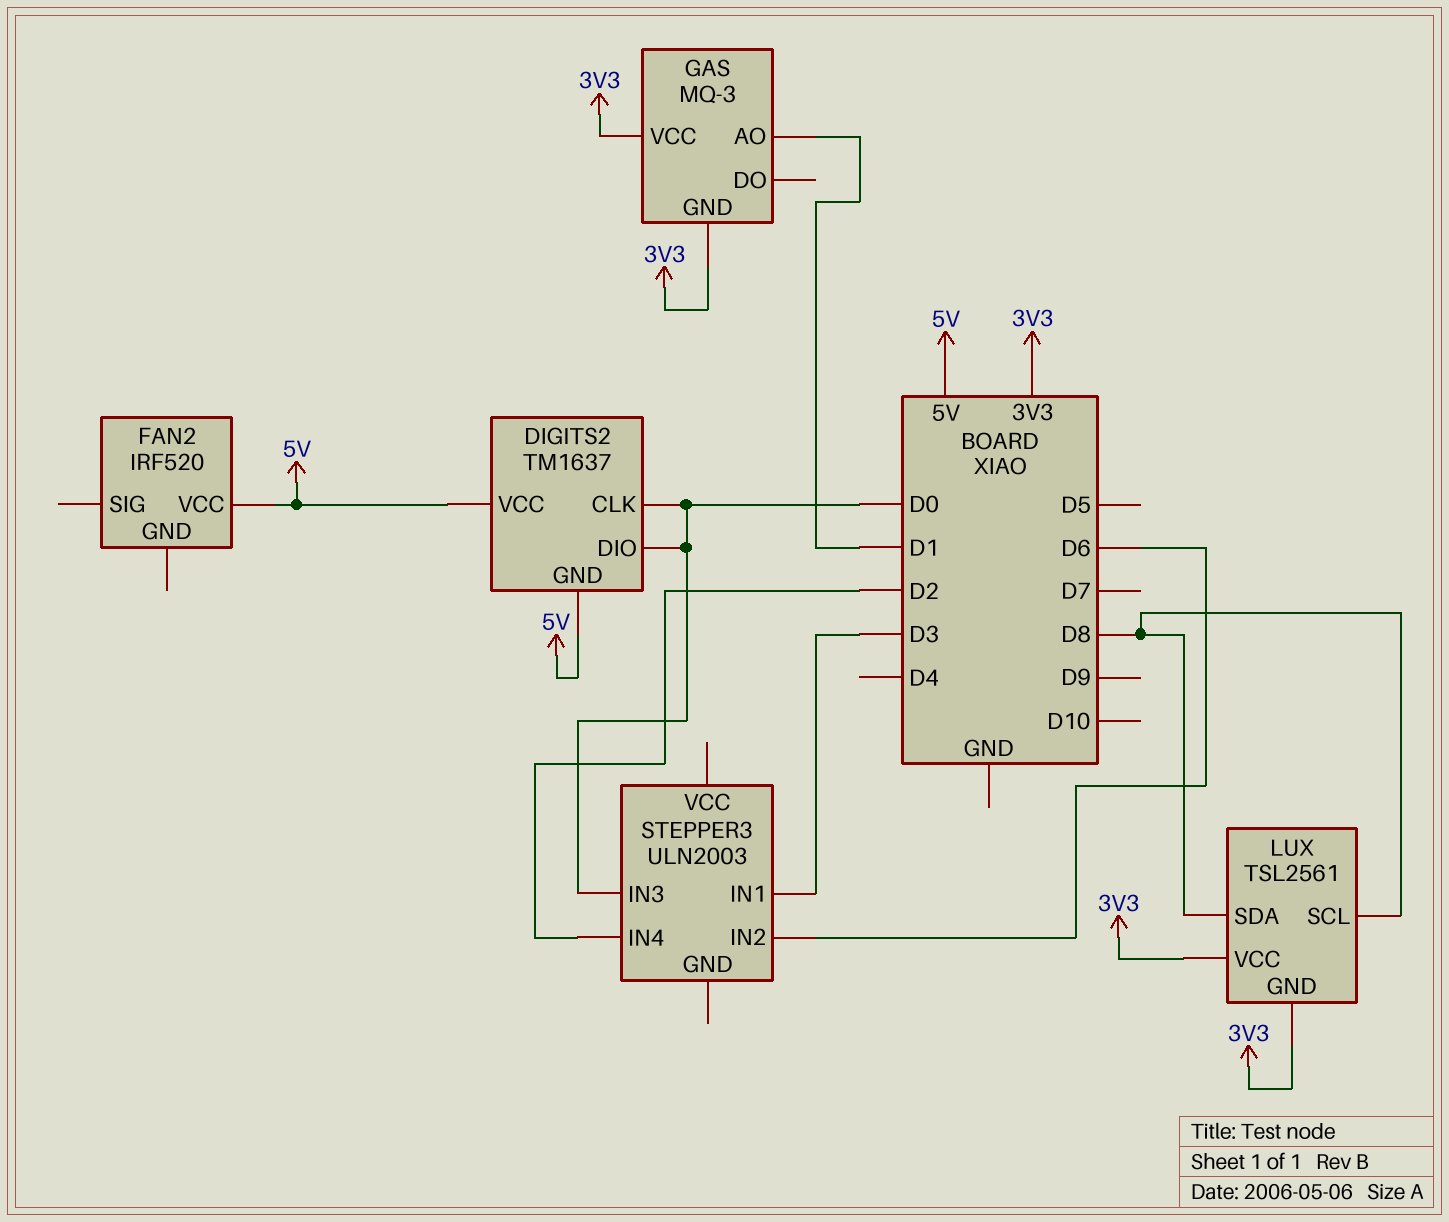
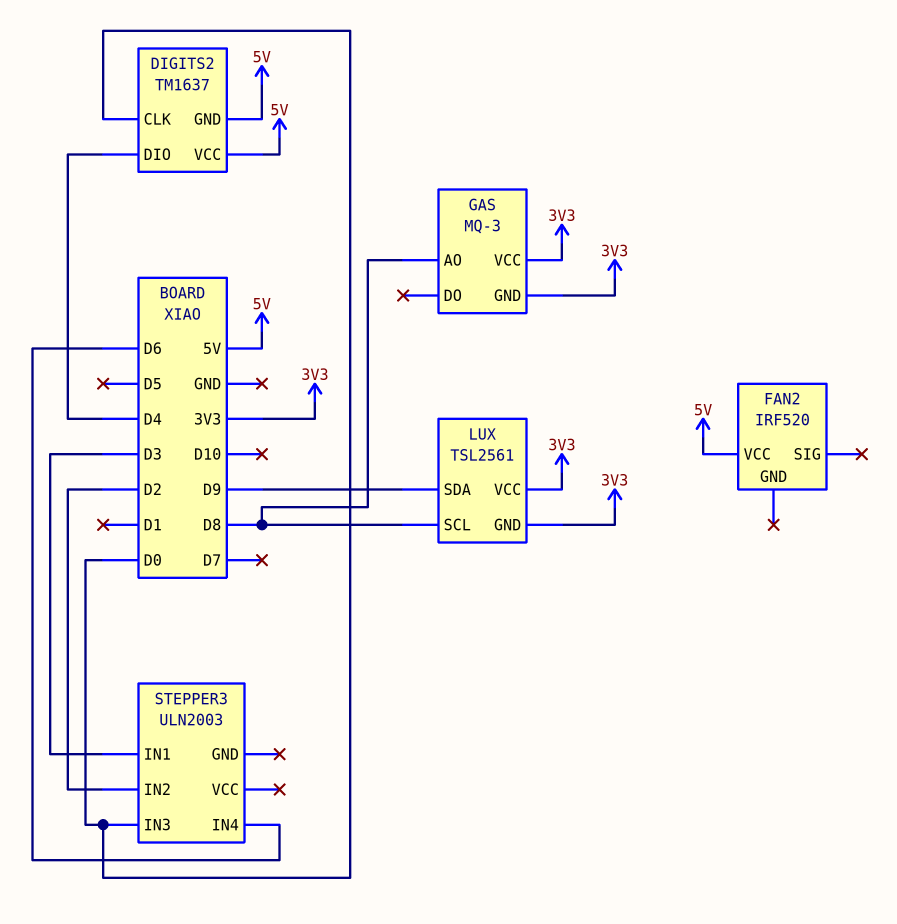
DIGITS2 pin DIO: D0 -> D4
GAS pin AO: D1 -> D8
LUX pin SDA: D8 -> D9
STEPPER3 pin IN2: D6 -> D2
STEPPER3 pin IN4: D2 -> D6

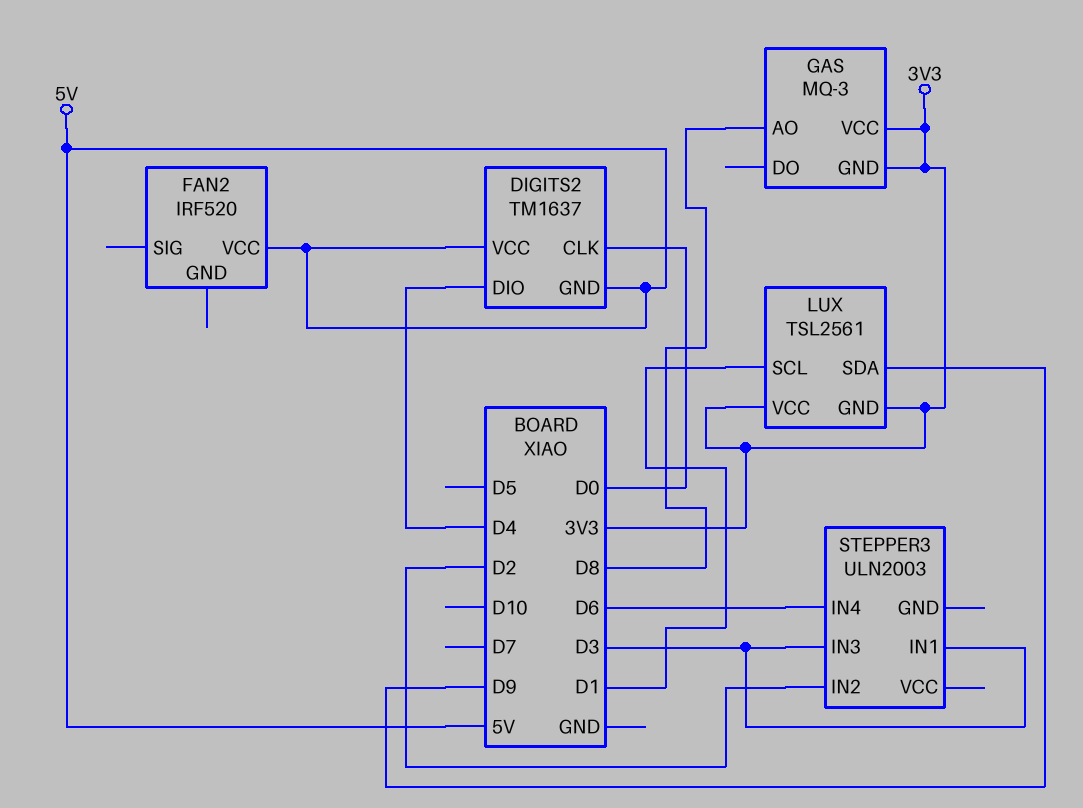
LUX pin SCL: D8 -> D1
STEPPER3 pin IN3: D0 -> D3

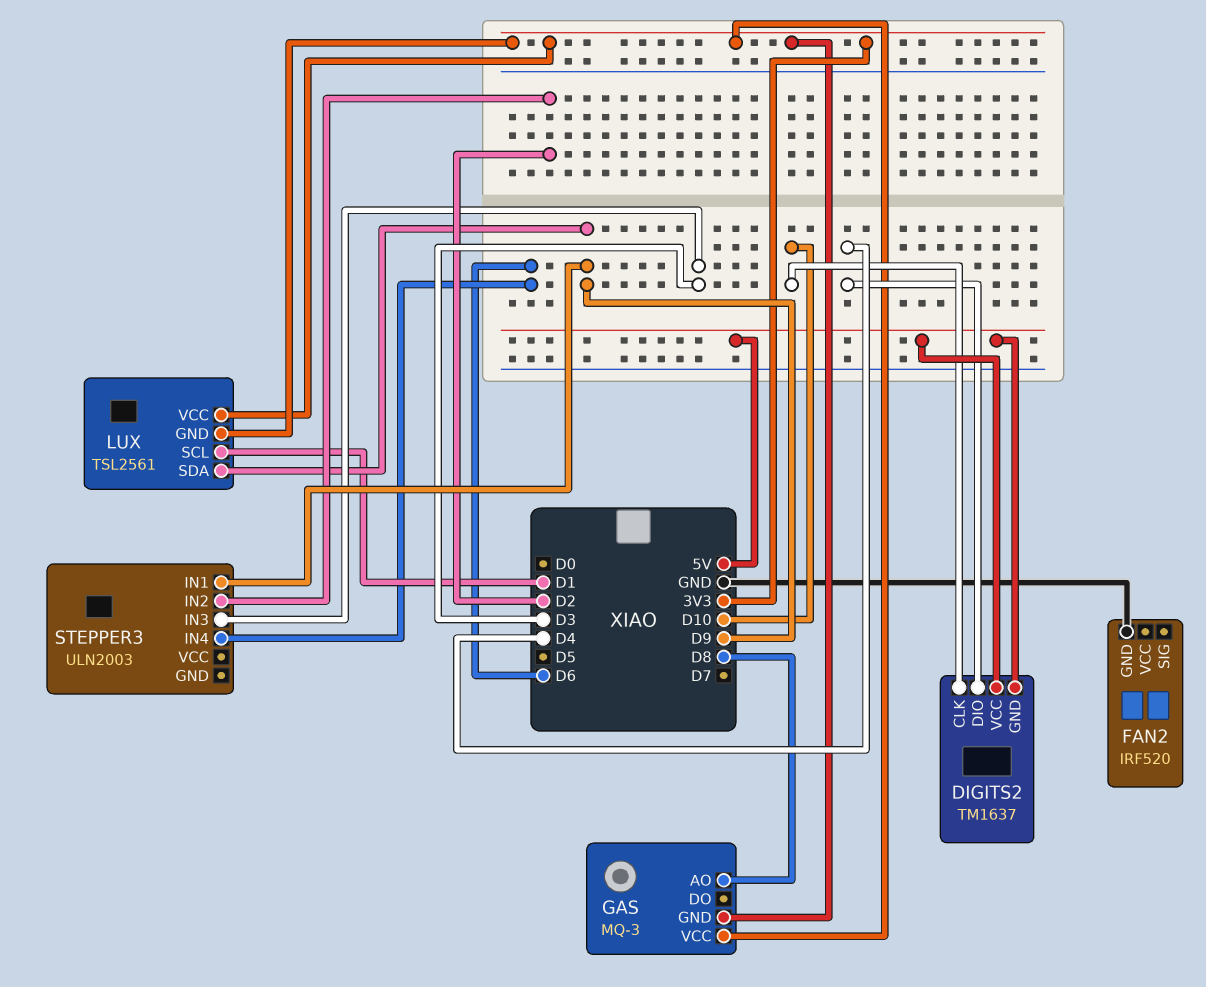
DIGITS2 pin CLK: D0 -> D10
FAN2 pin GND: none -> GND
FAN2 pin VCC: 5V -> none
STEPPER3 pin IN1: D3 -> D9

